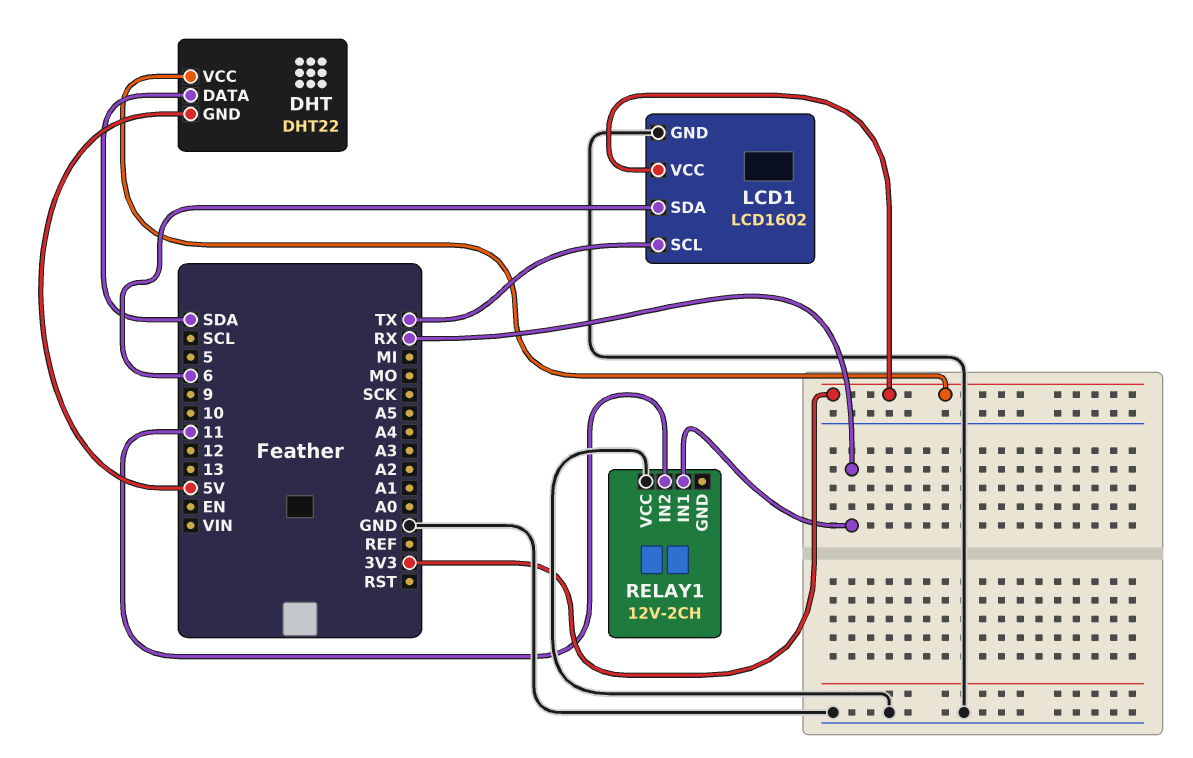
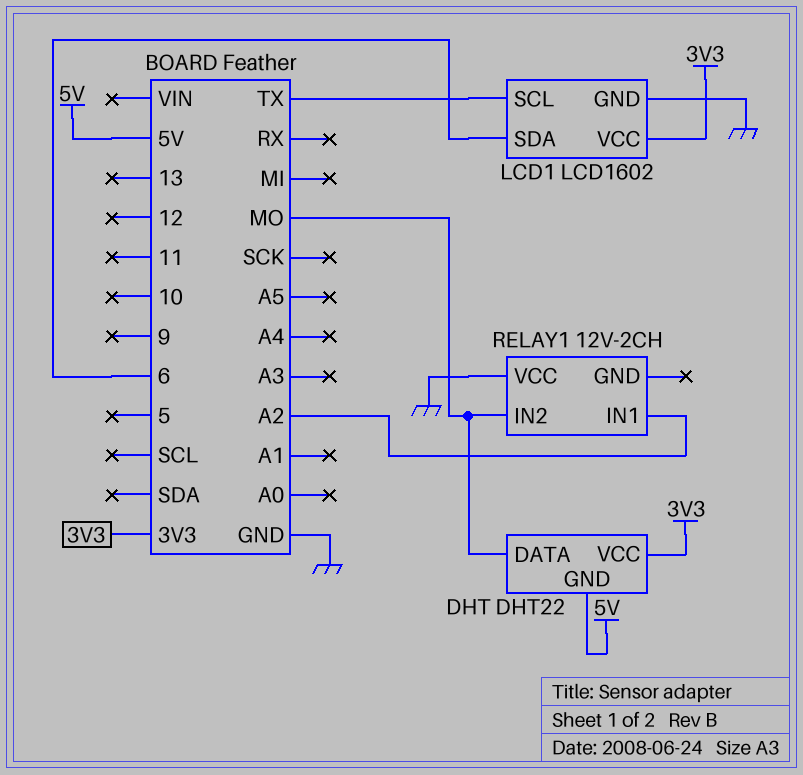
DHT pin DATA: SDA -> MO
RELAY1 pin IN1: RX -> A2
RELAY1 pin IN2: 11 -> MO

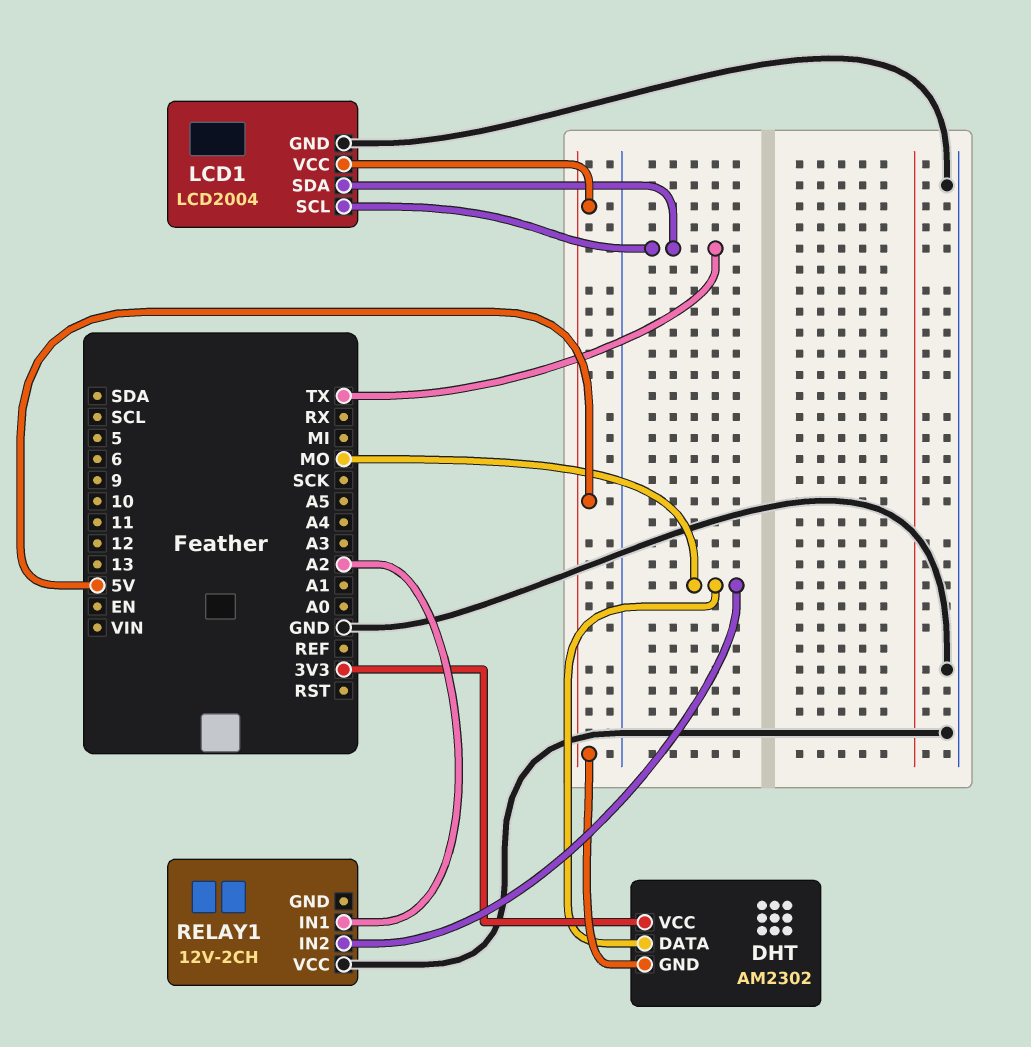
DHT: DHT22 -> AM2302
LCD1: LCD1602 -> LCD2004
LCD1 pin SDA: 6 -> TX
LCD1 pin VCC: 3V3 -> 5V

